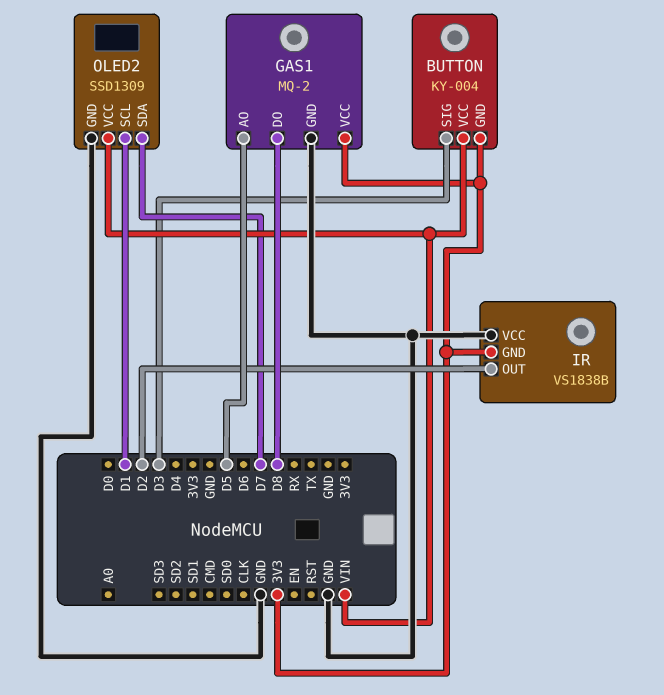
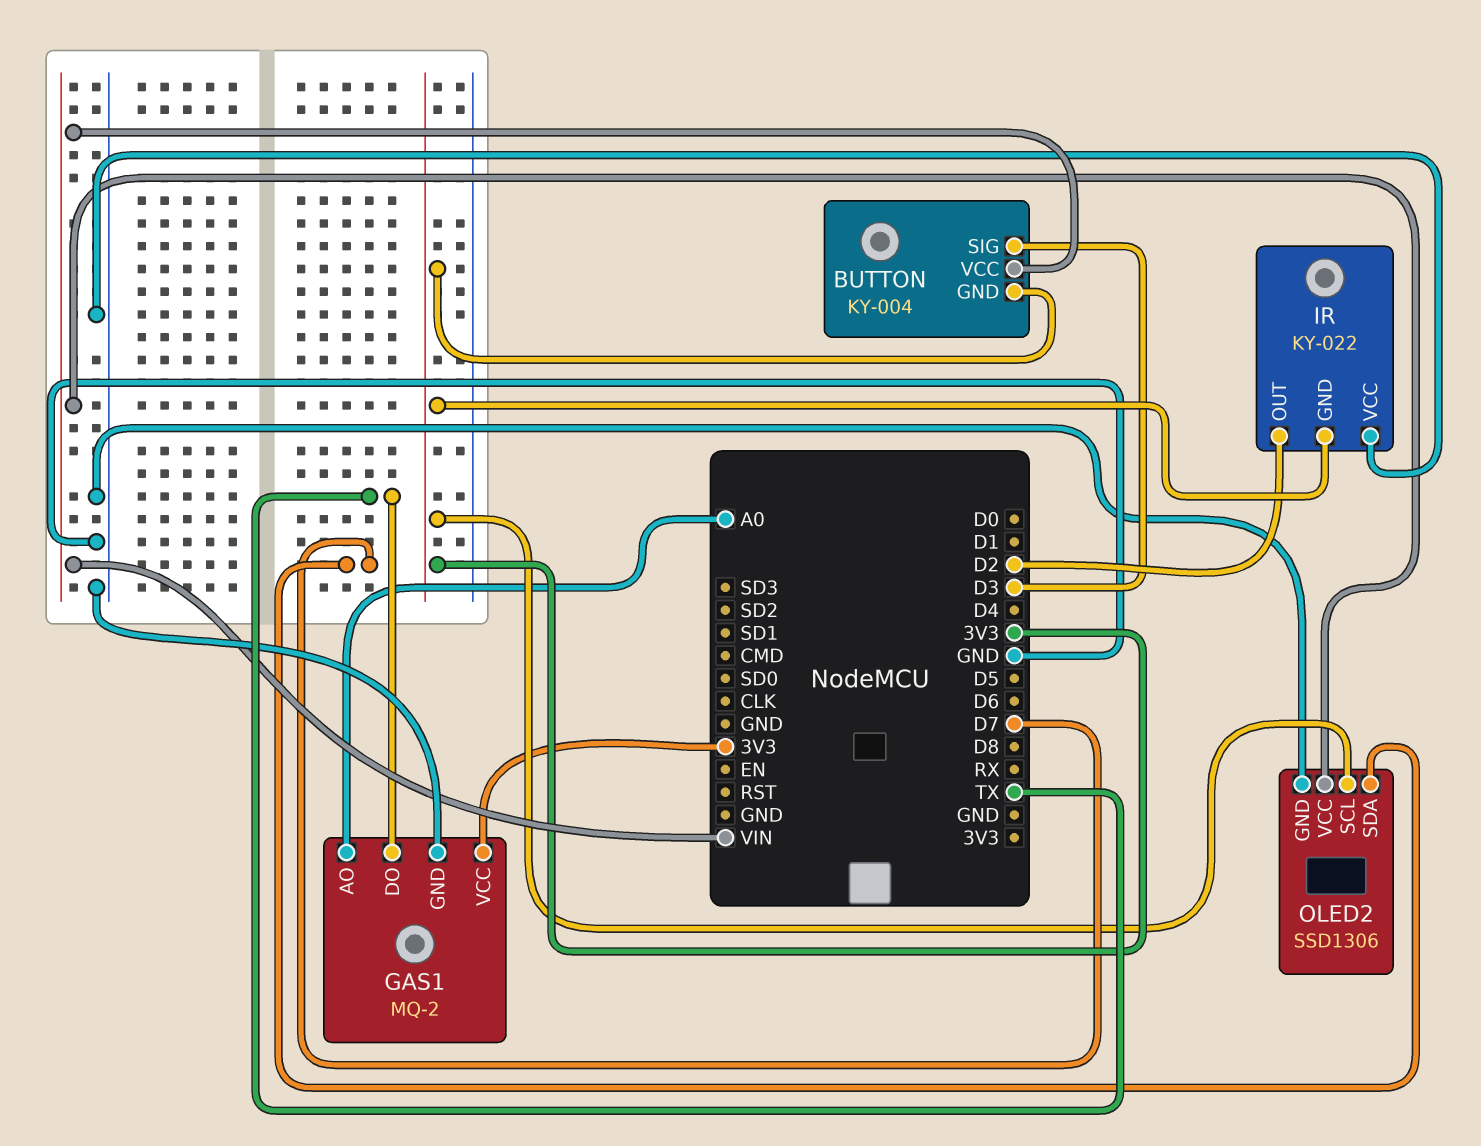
GAS1 pin AO: D5 -> A0
GAS1 pin DO: D8 -> TX
IR: VS1838B -> KY-022
OLED2: SSD1309 -> SSD1306
OLED2 pin SCL: D1 -> 3V3

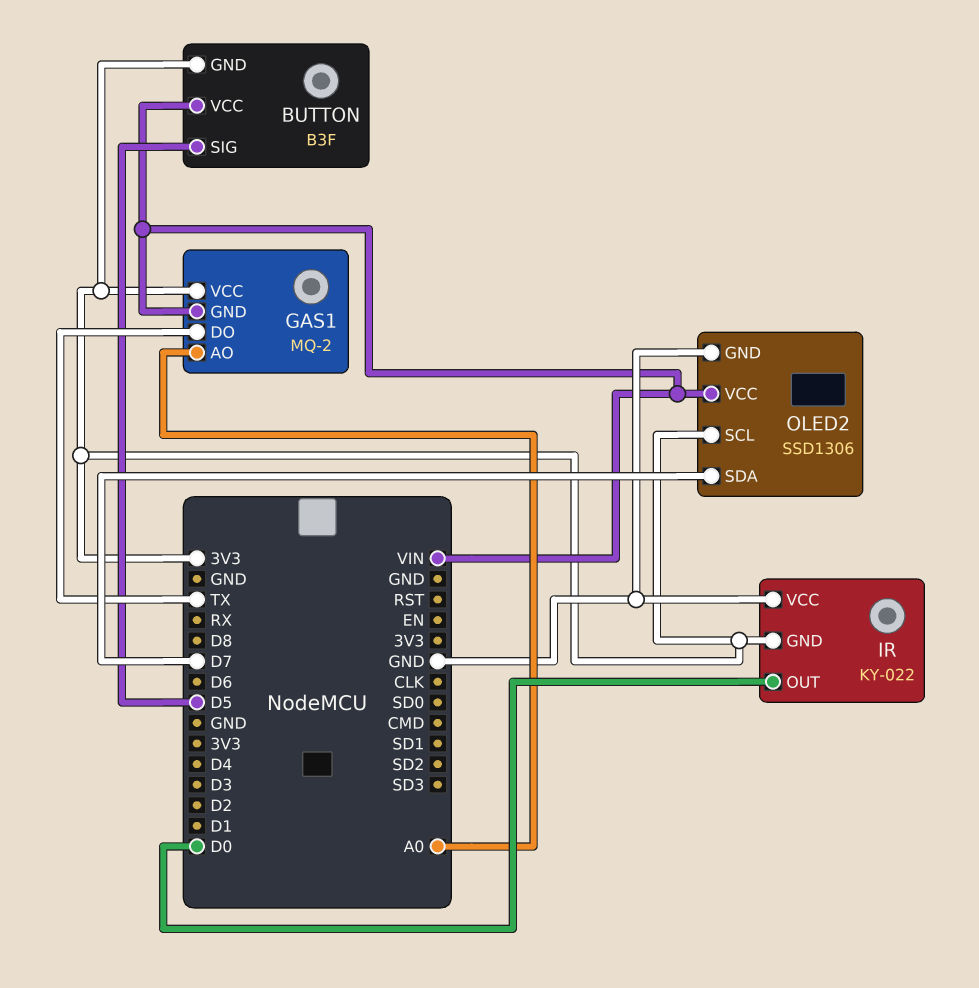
BUTTON: KY-004 -> B3F
BUTTON pin SIG: D3 -> D5
GAS1 pin GND: GND -> VIN
IR pin OUT: D2 -> D0

